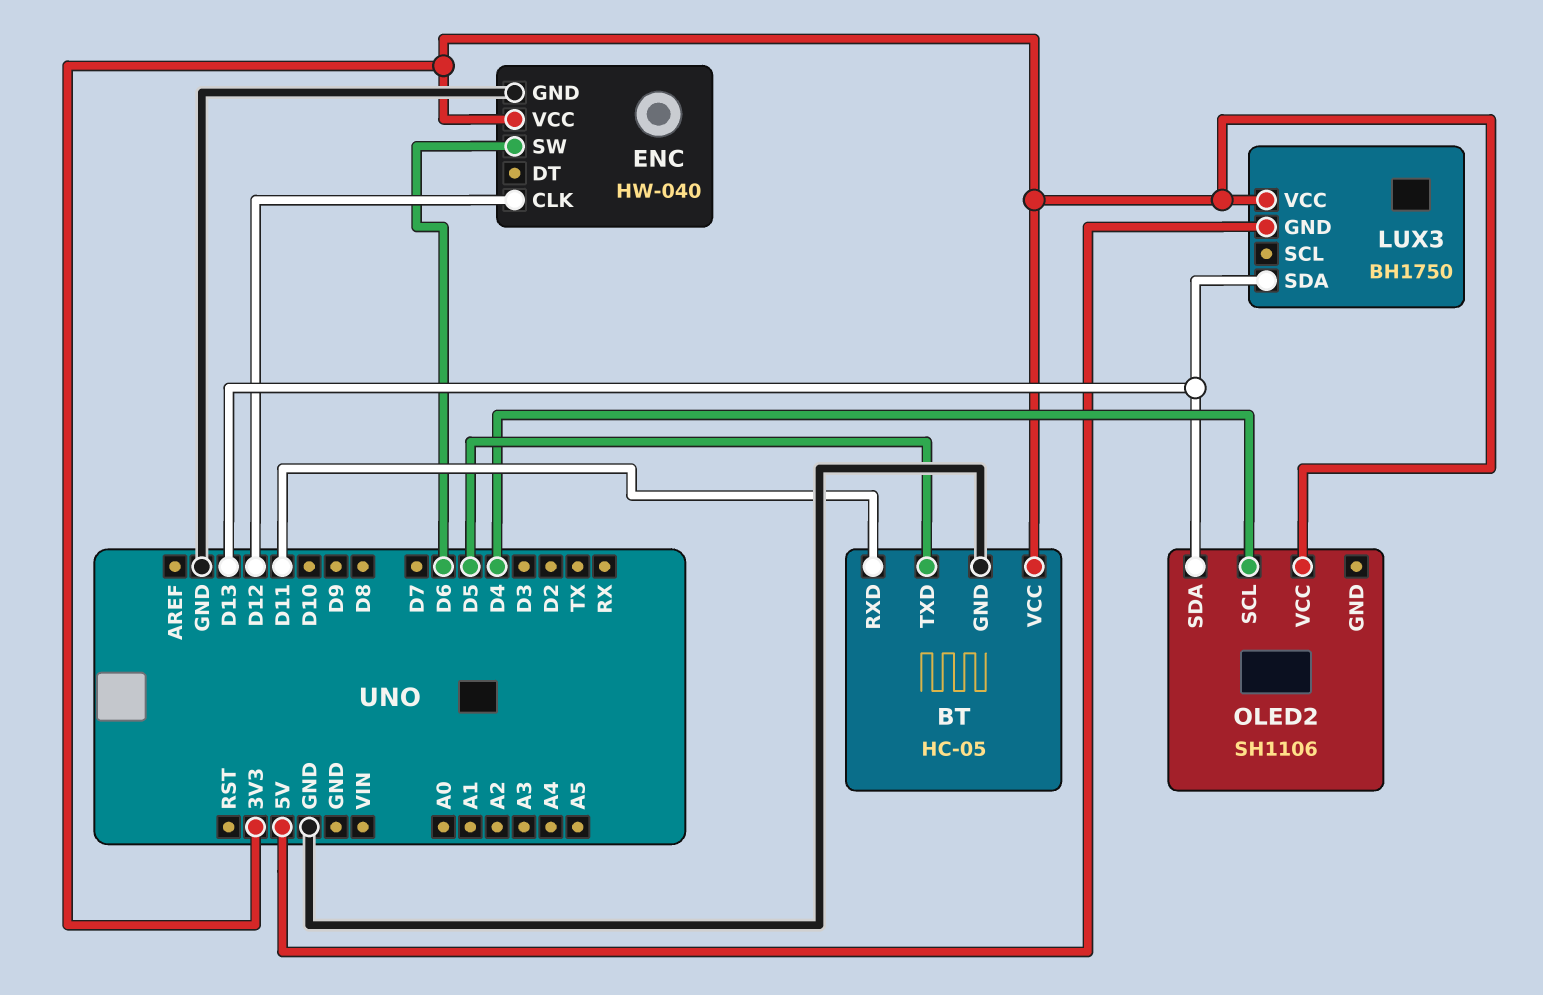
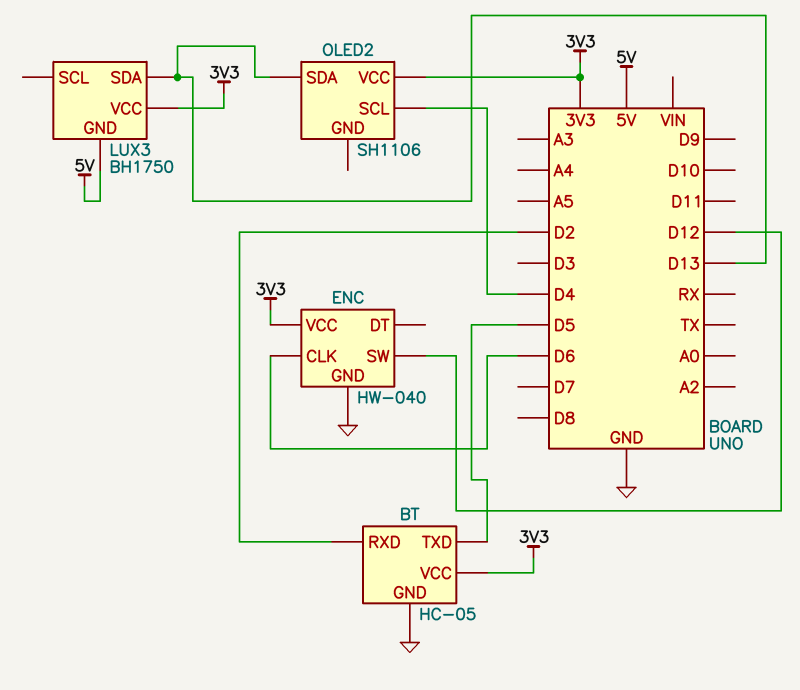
BT pin RXD: D11 -> D2
ENC pin CLK: D12 -> D6
ENC pin SW: D6 -> D12

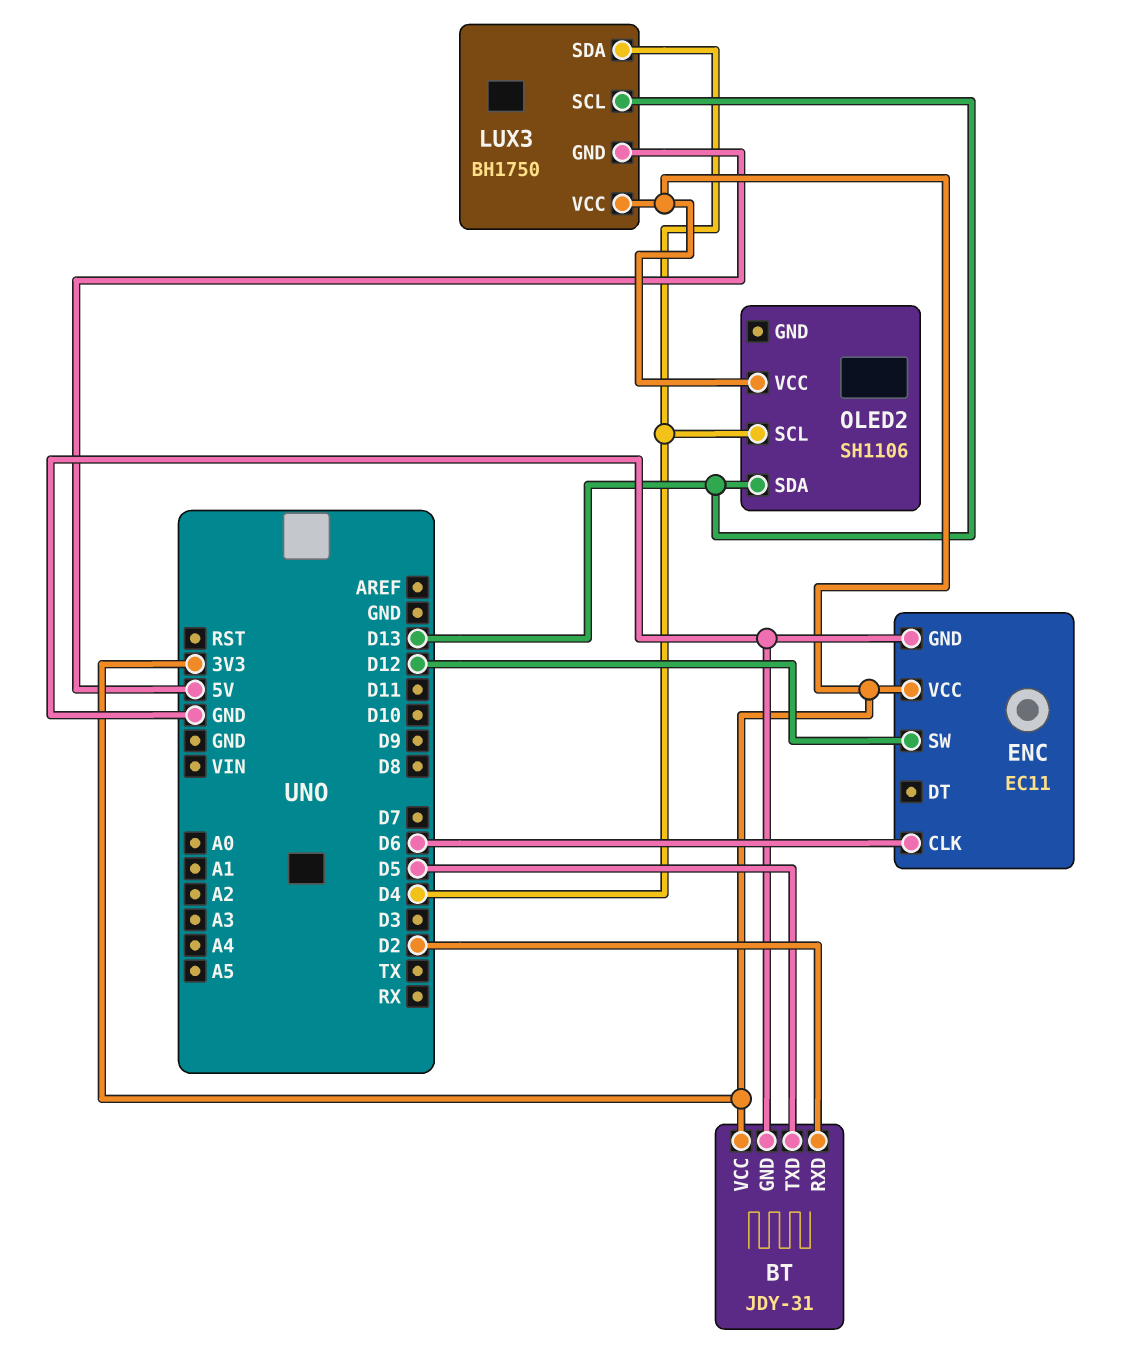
BT: HC-05 -> JDY-31
ENC: HW-040 -> EC11
LUX3 pin SCL: none -> D13
LUX3 pin SDA: D13 -> D4

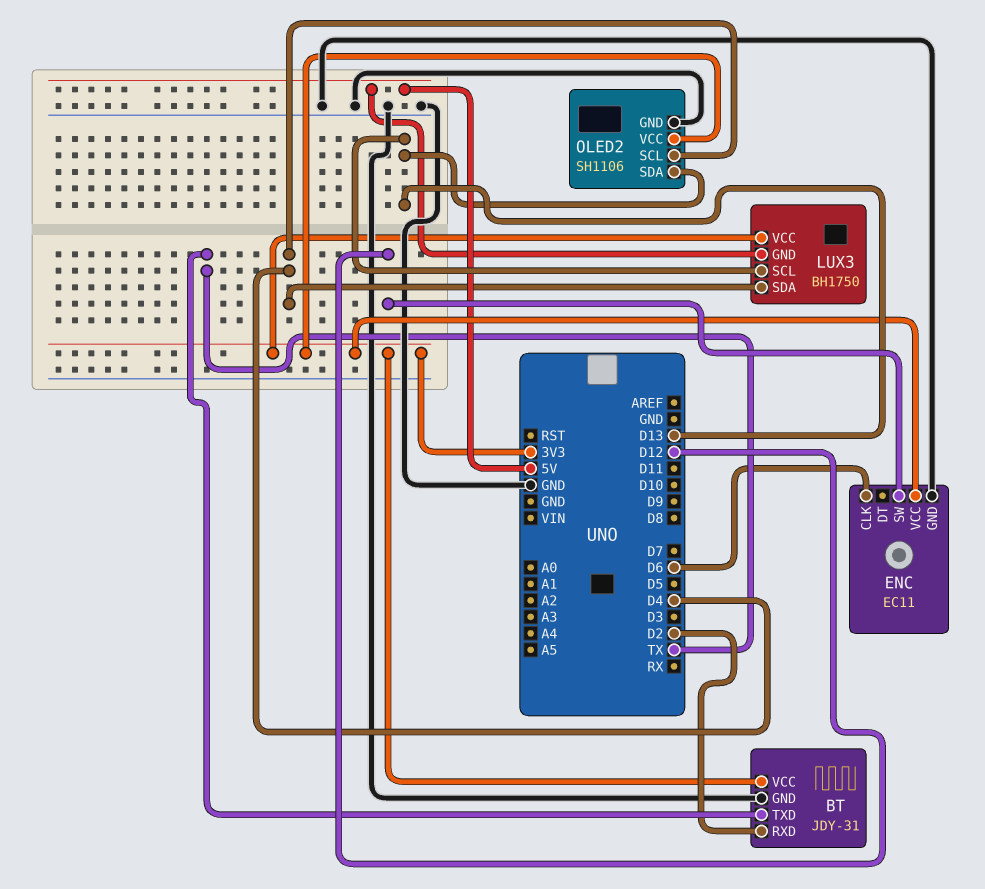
BT pin TXD: D5 -> TX
OLED2 pin GND: none -> GND

